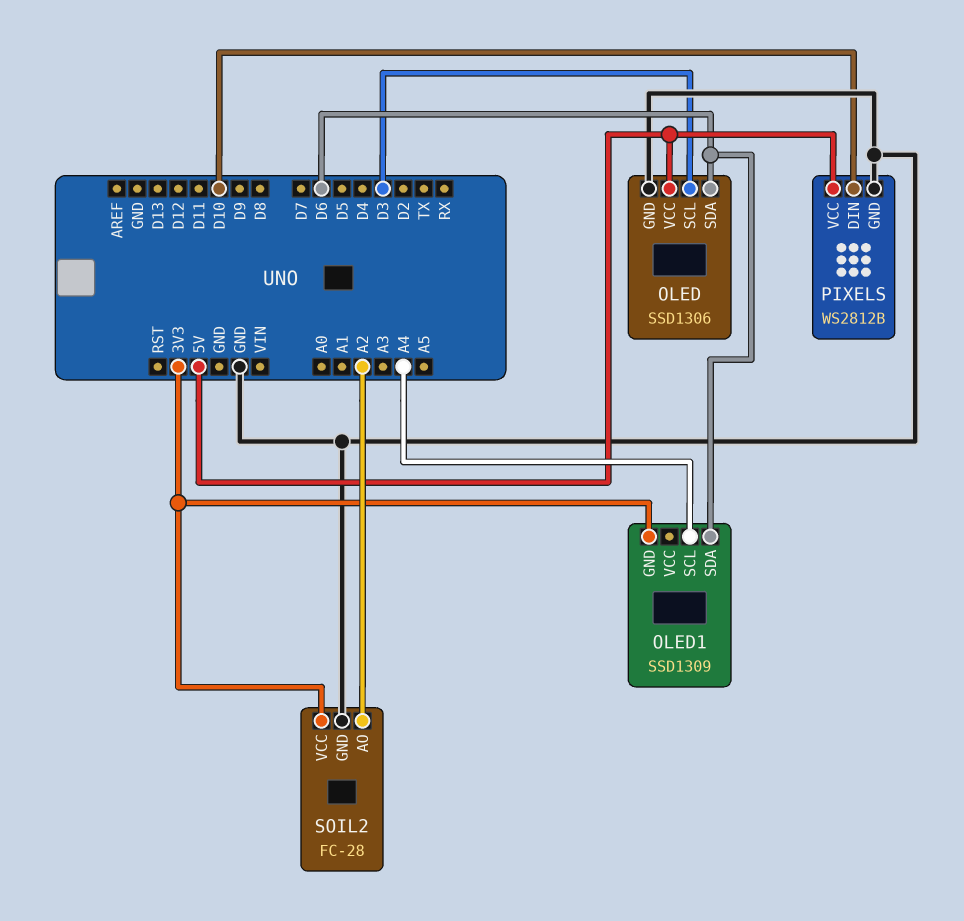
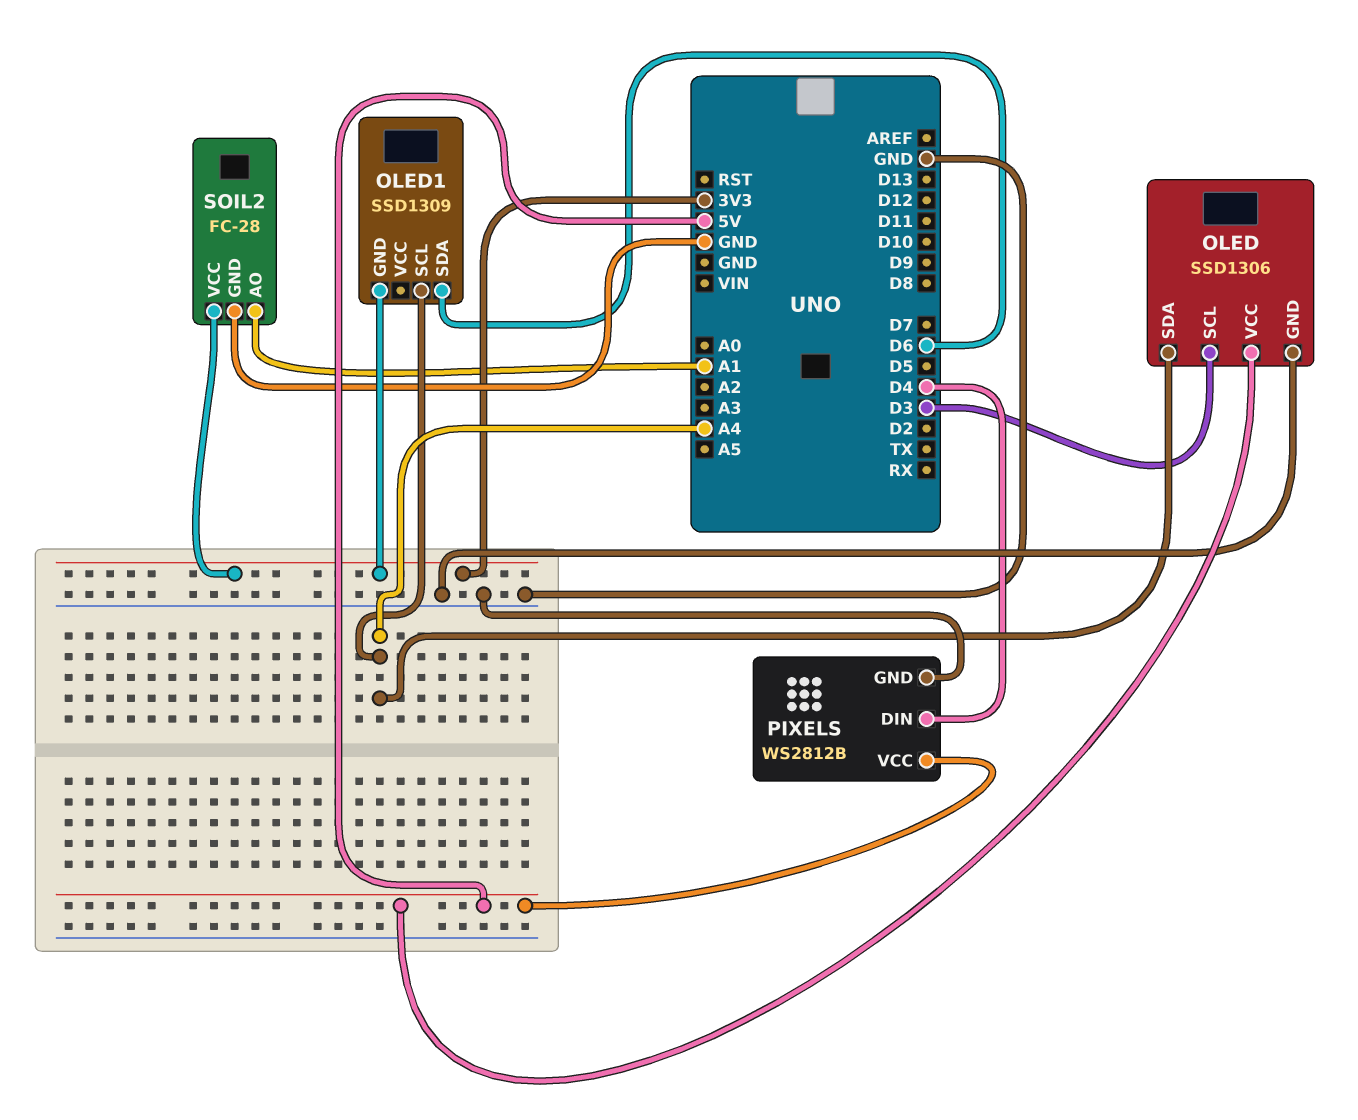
OLED pin SDA: D6 -> A4
PIXELS pin DIN: D10 -> D4
SOIL2 pin AO: A2 -> A1

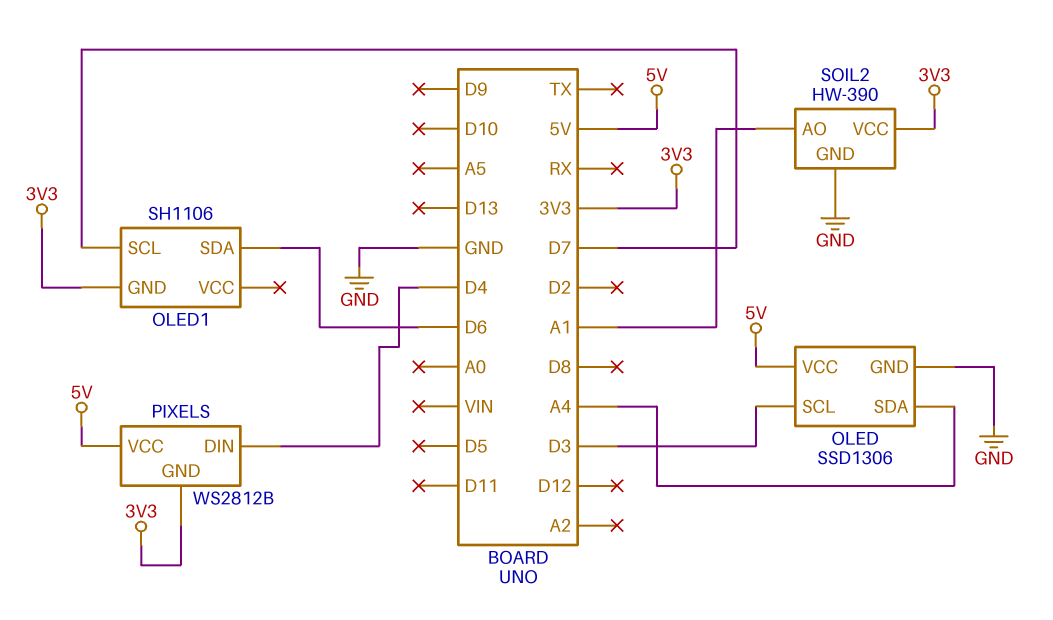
OLED1: SSD1309 -> SH1106
OLED1 pin SCL: A4 -> D7
PIXELS pin GND: GND -> 3V3
SOIL2: FC-28 -> HW-390

